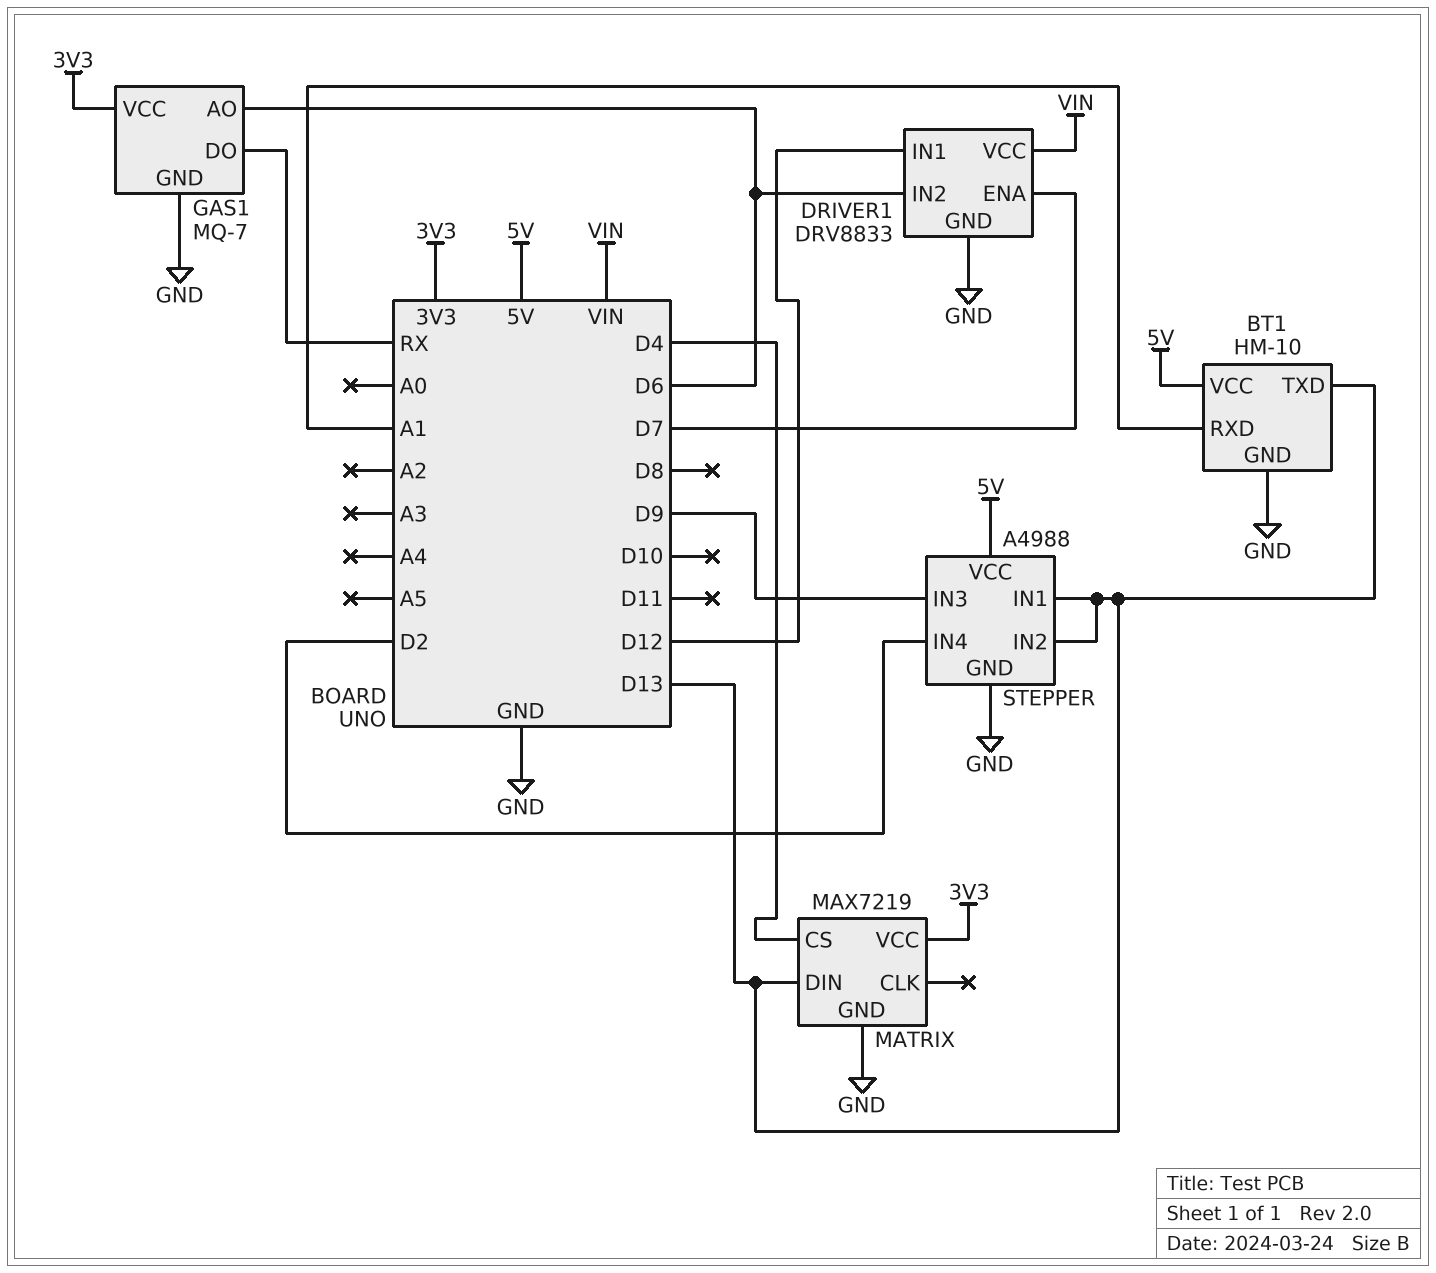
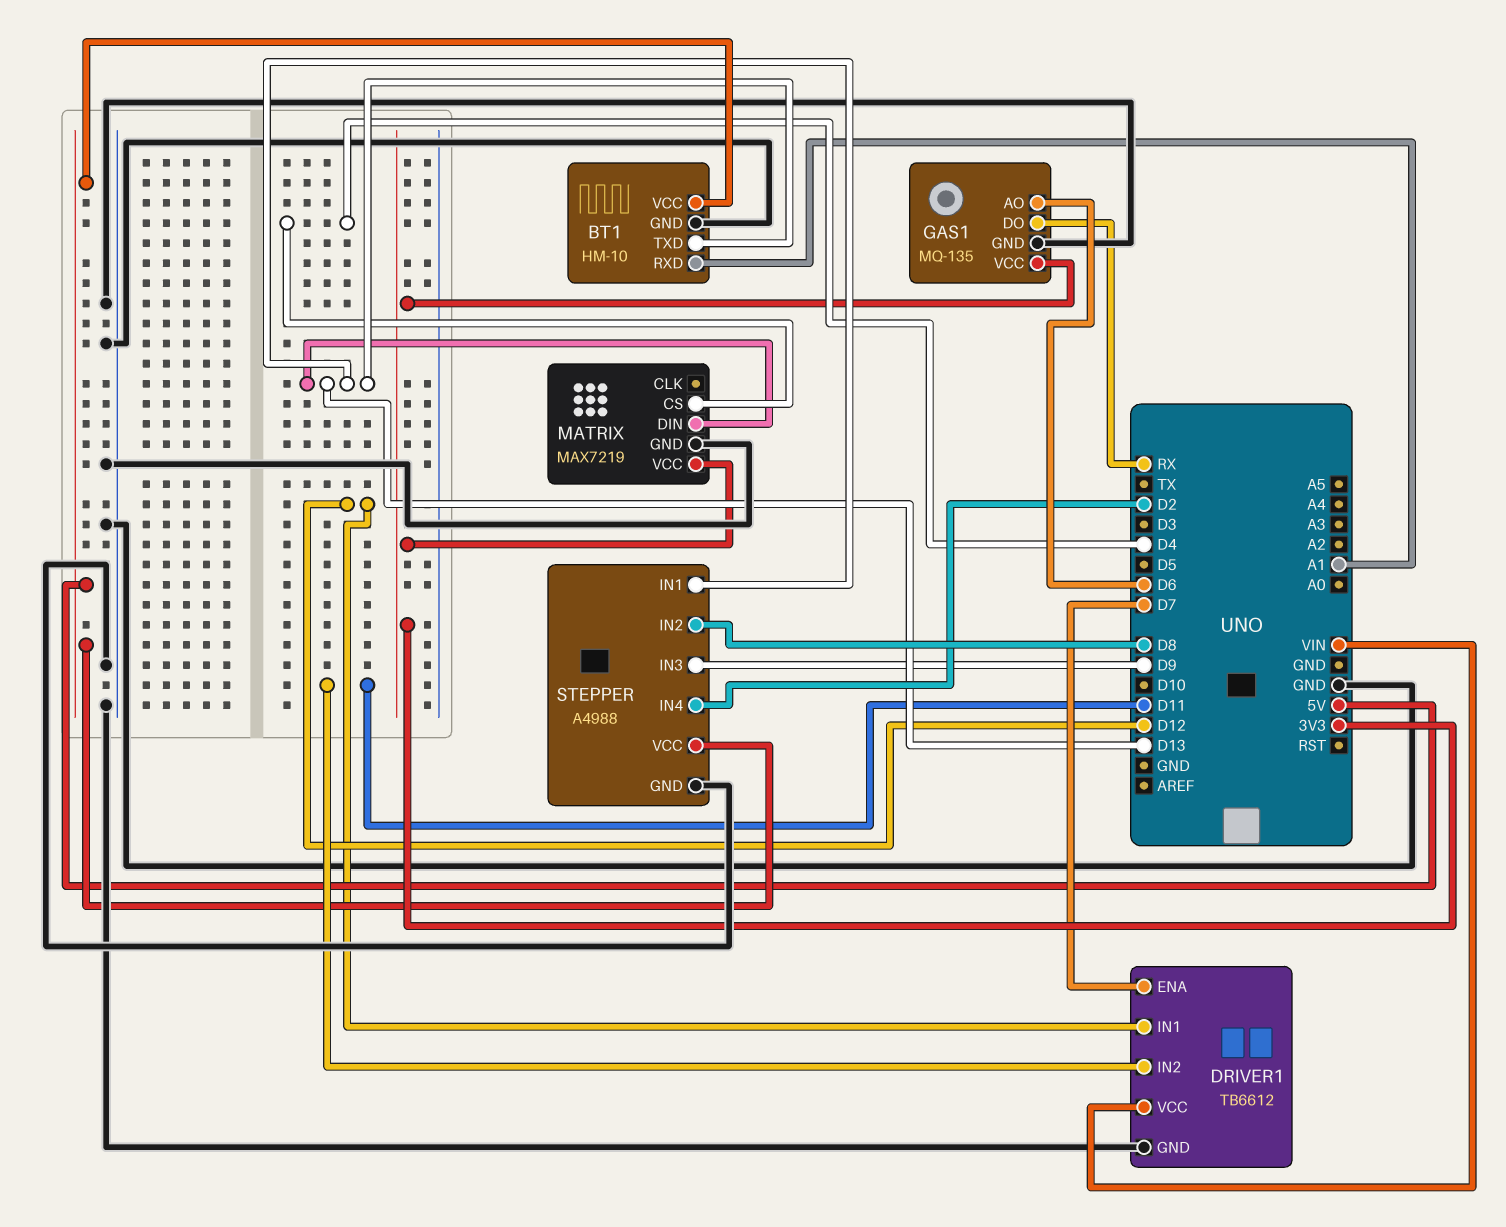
DRIVER1: DRV8833 -> TB6612
DRIVER1 pin IN2: D6 -> D11
GAS1: MQ-7 -> MQ-135
STEPPER pin IN2: D13 -> D8

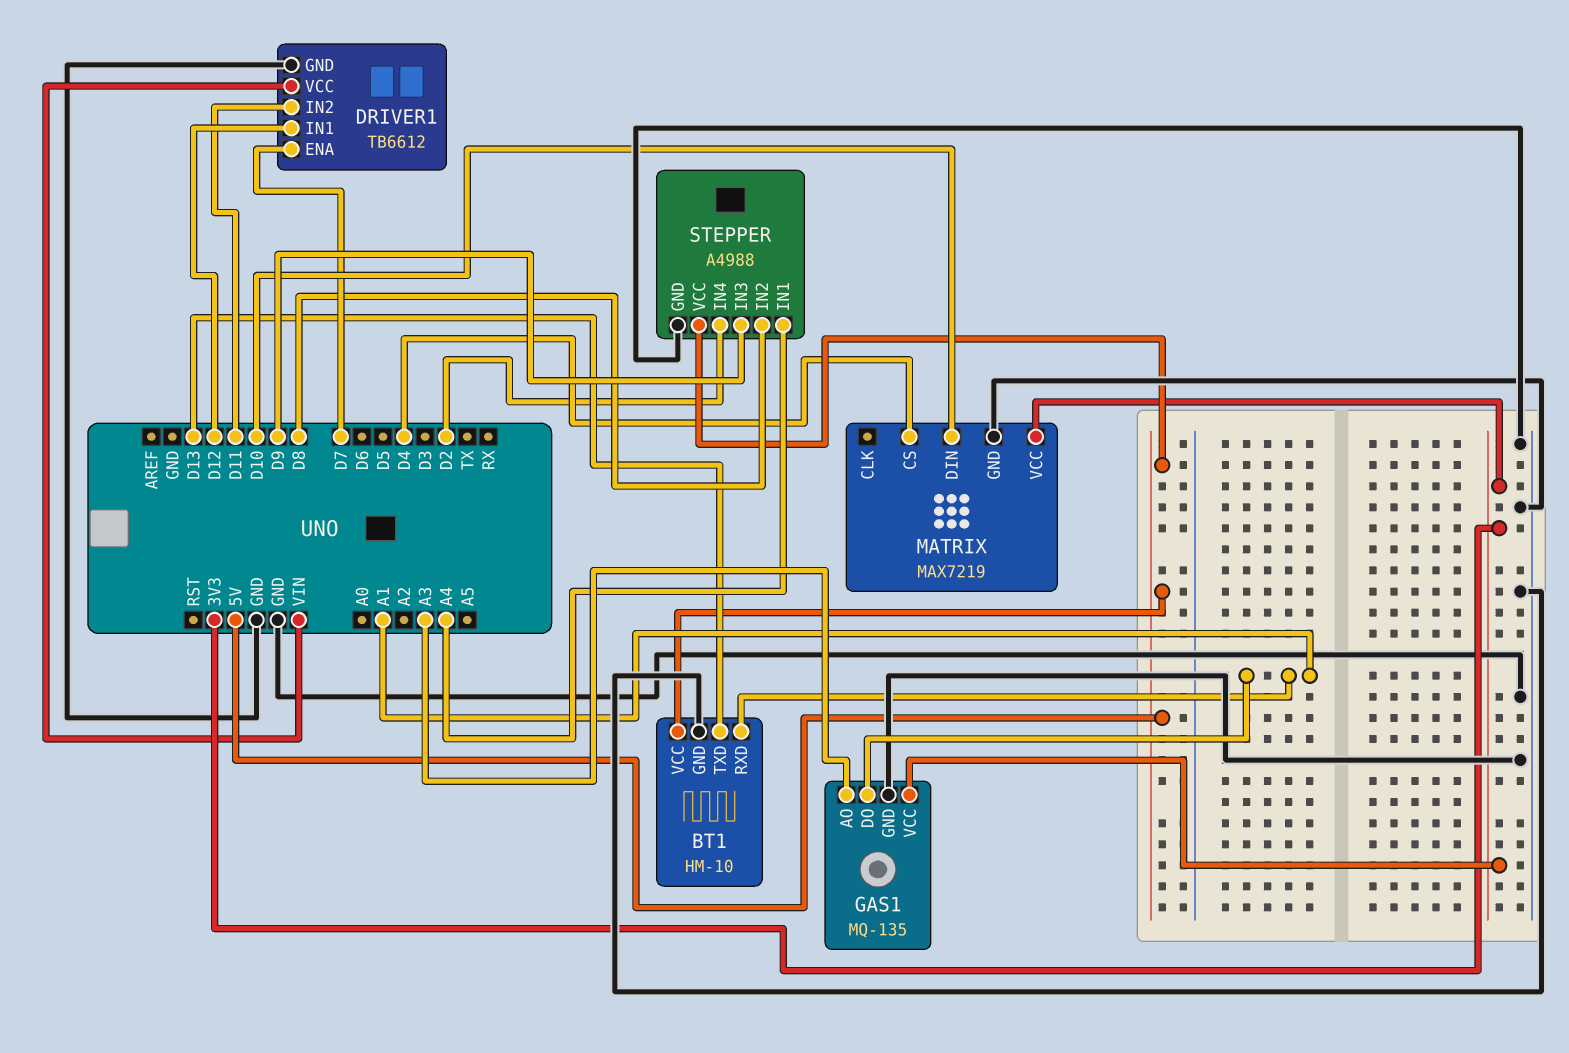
GAS1 pin AO: D6 -> A3
GAS1 pin DO: RX -> A1
MATRIX pin DIN: D13 -> D10
STEPPER pin IN1: D13 -> A4

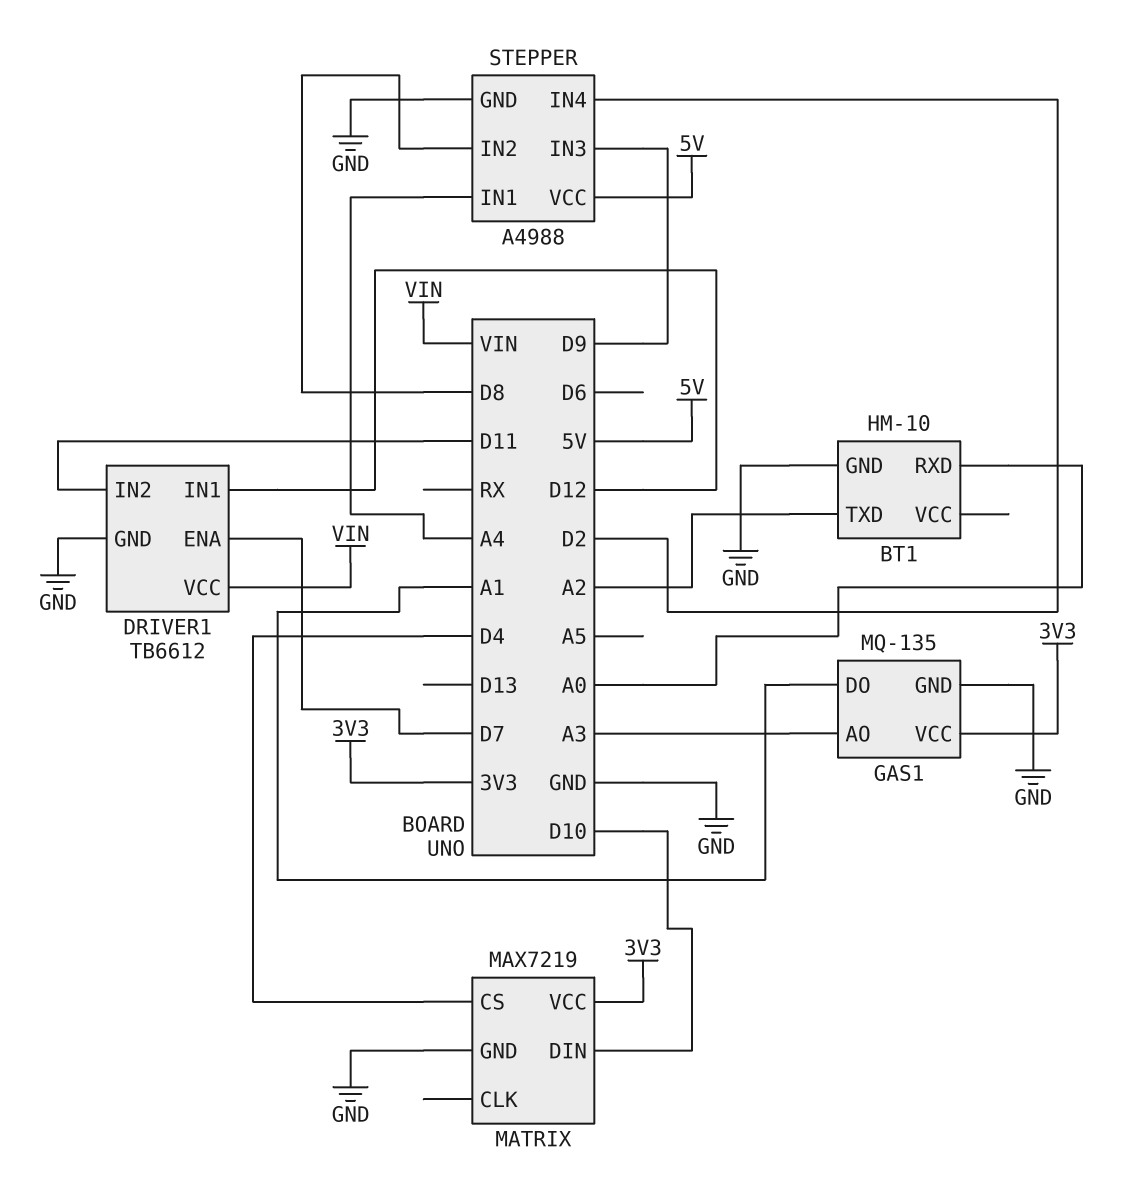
BT1 pin RXD: A1 -> A0
BT1 pin TXD: D13 -> A2
BT1 pin VCC: 5V -> none

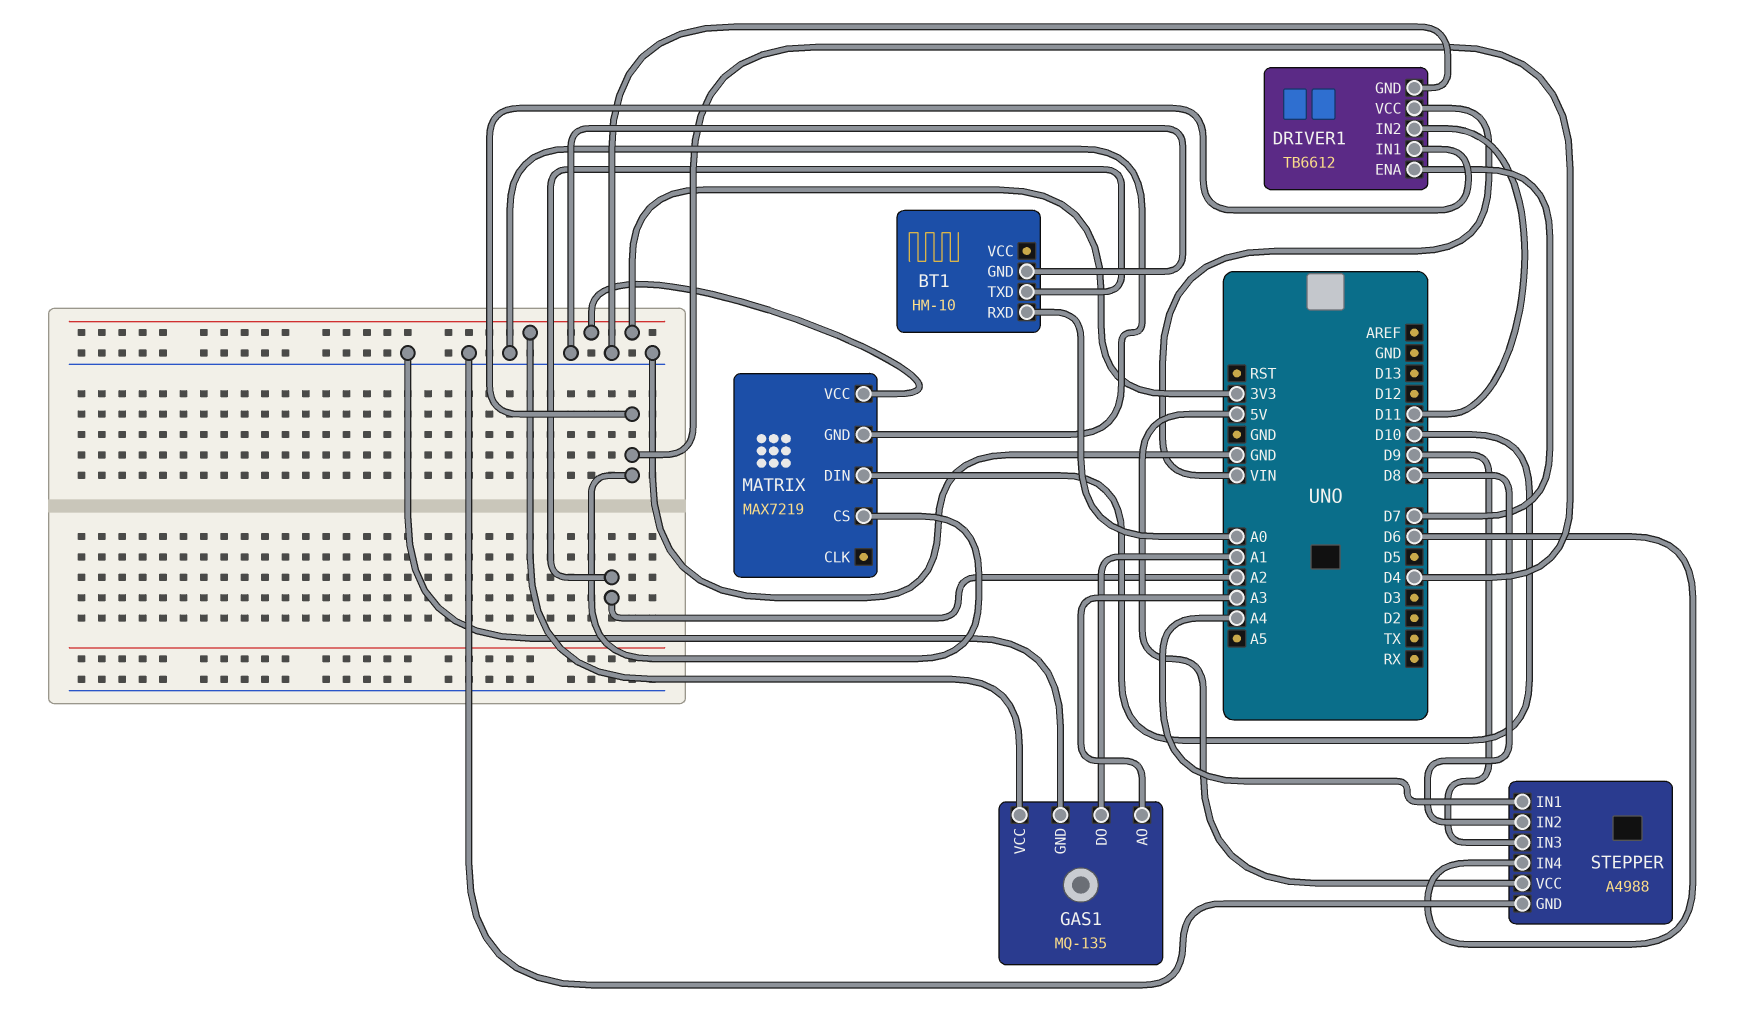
DRIVER1 pin IN1: D12 -> D4
STEPPER pin IN4: D2 -> D6

